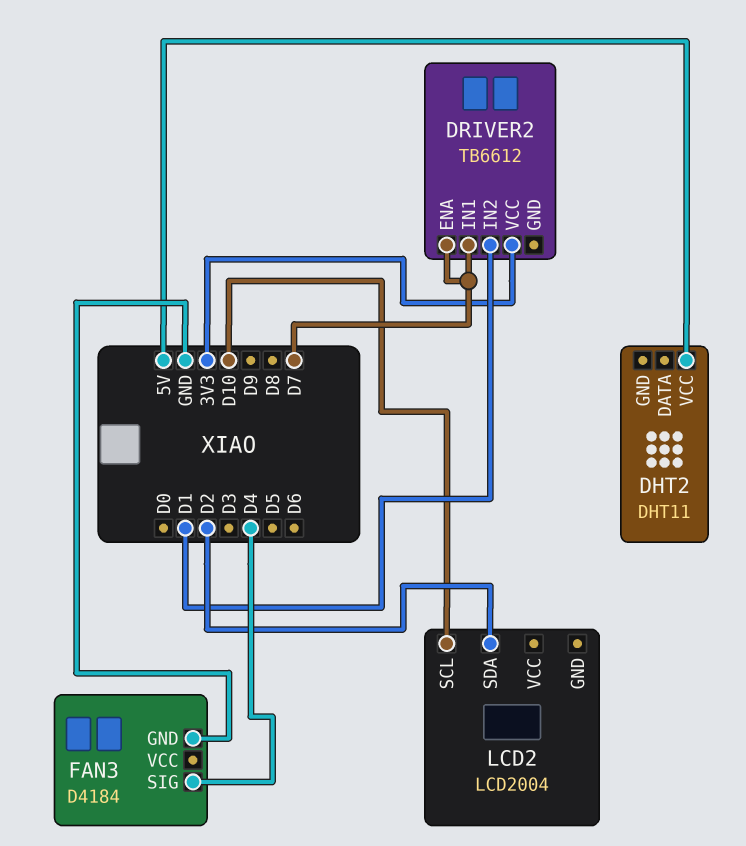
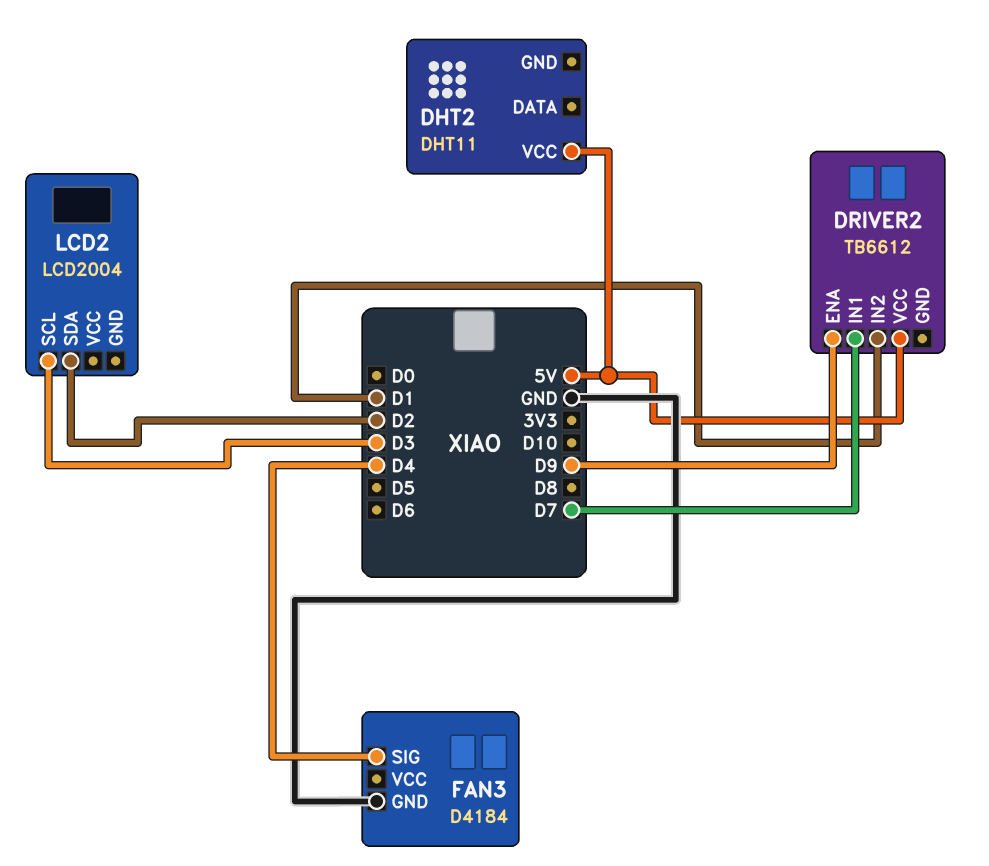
DRIVER2 pin ENA: D7 -> D9
DRIVER2 pin VCC: 3V3 -> 5V
LCD2 pin SCL: D10 -> D3

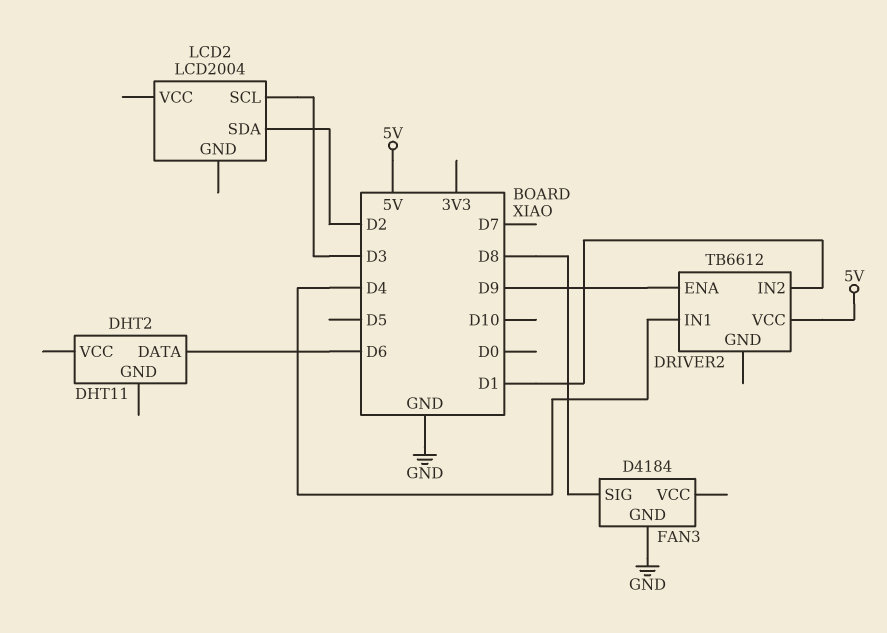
DHT2 pin DATA: none -> D6
DHT2 pin VCC: 5V -> none
DRIVER2 pin IN1: D7 -> D4
FAN3 pin SIG: D4 -> D8

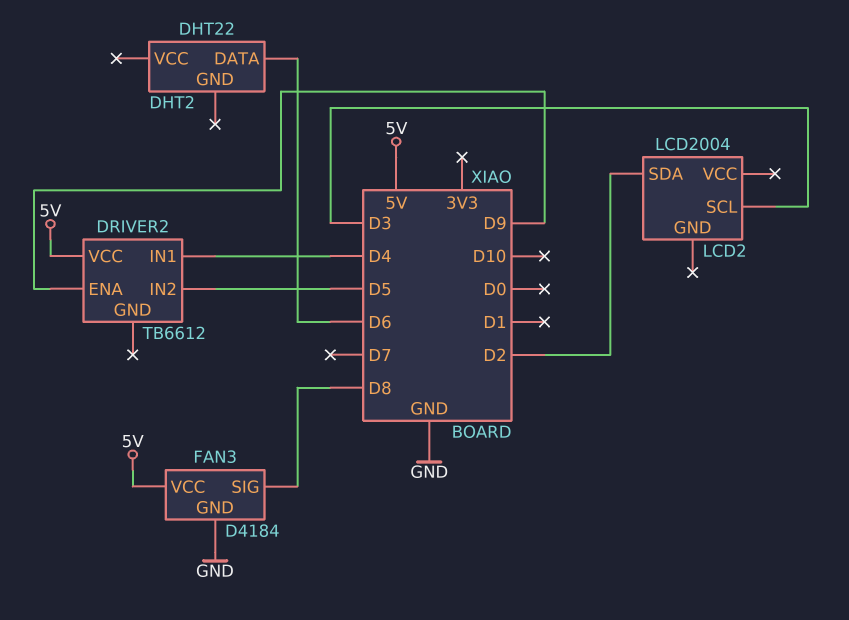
DHT2: DHT11 -> DHT22
DRIVER2 pin IN2: D1 -> D5
FAN3 pin VCC: none -> 5V

